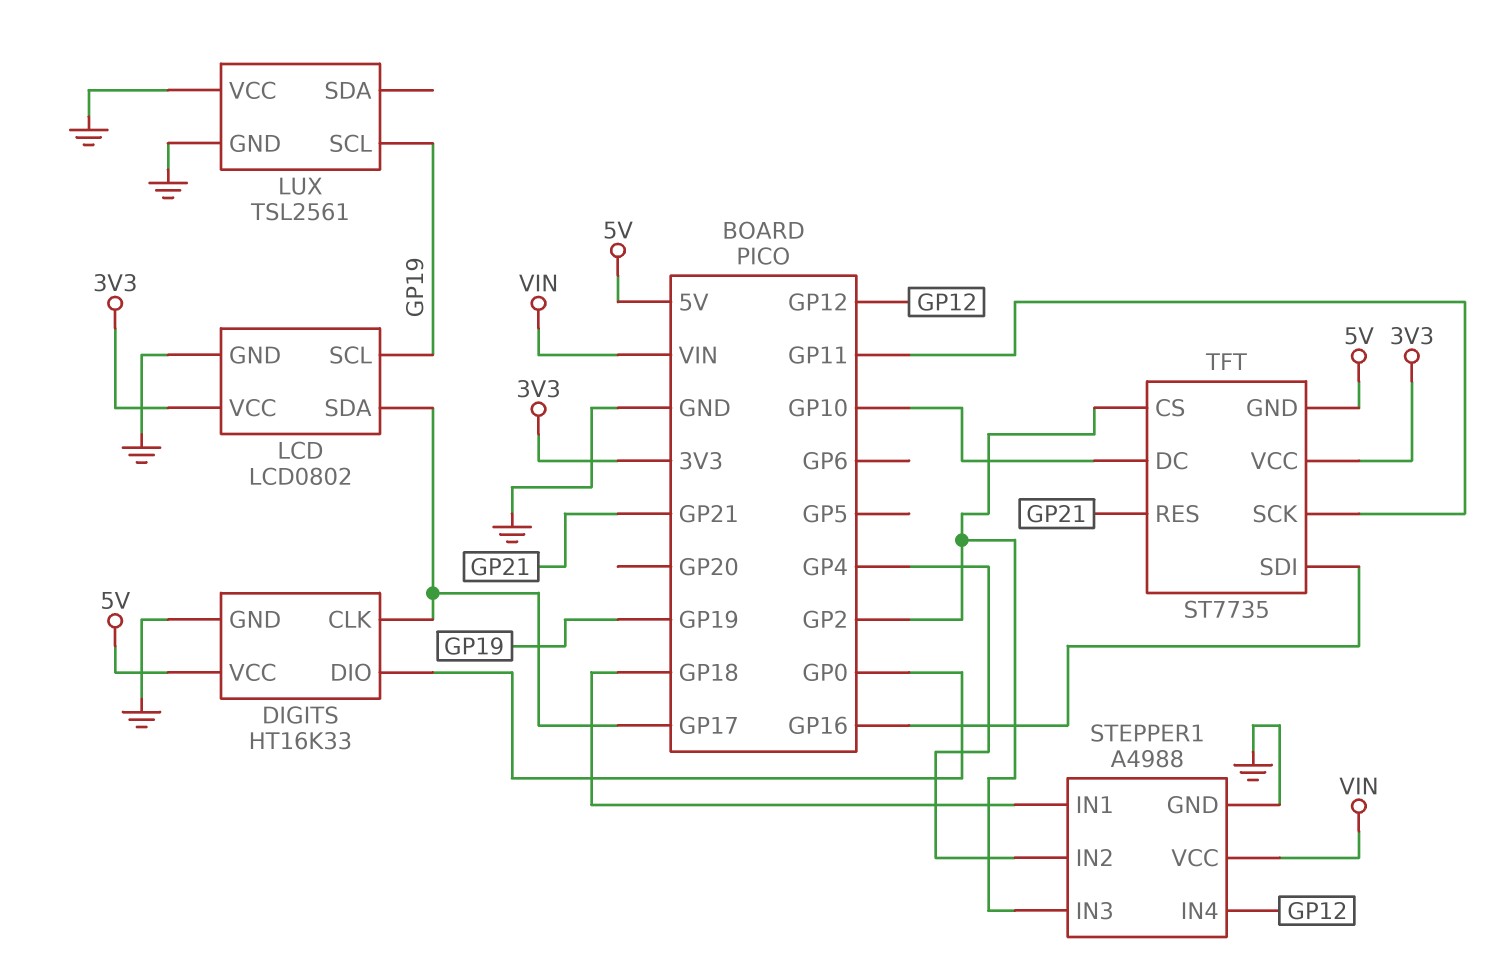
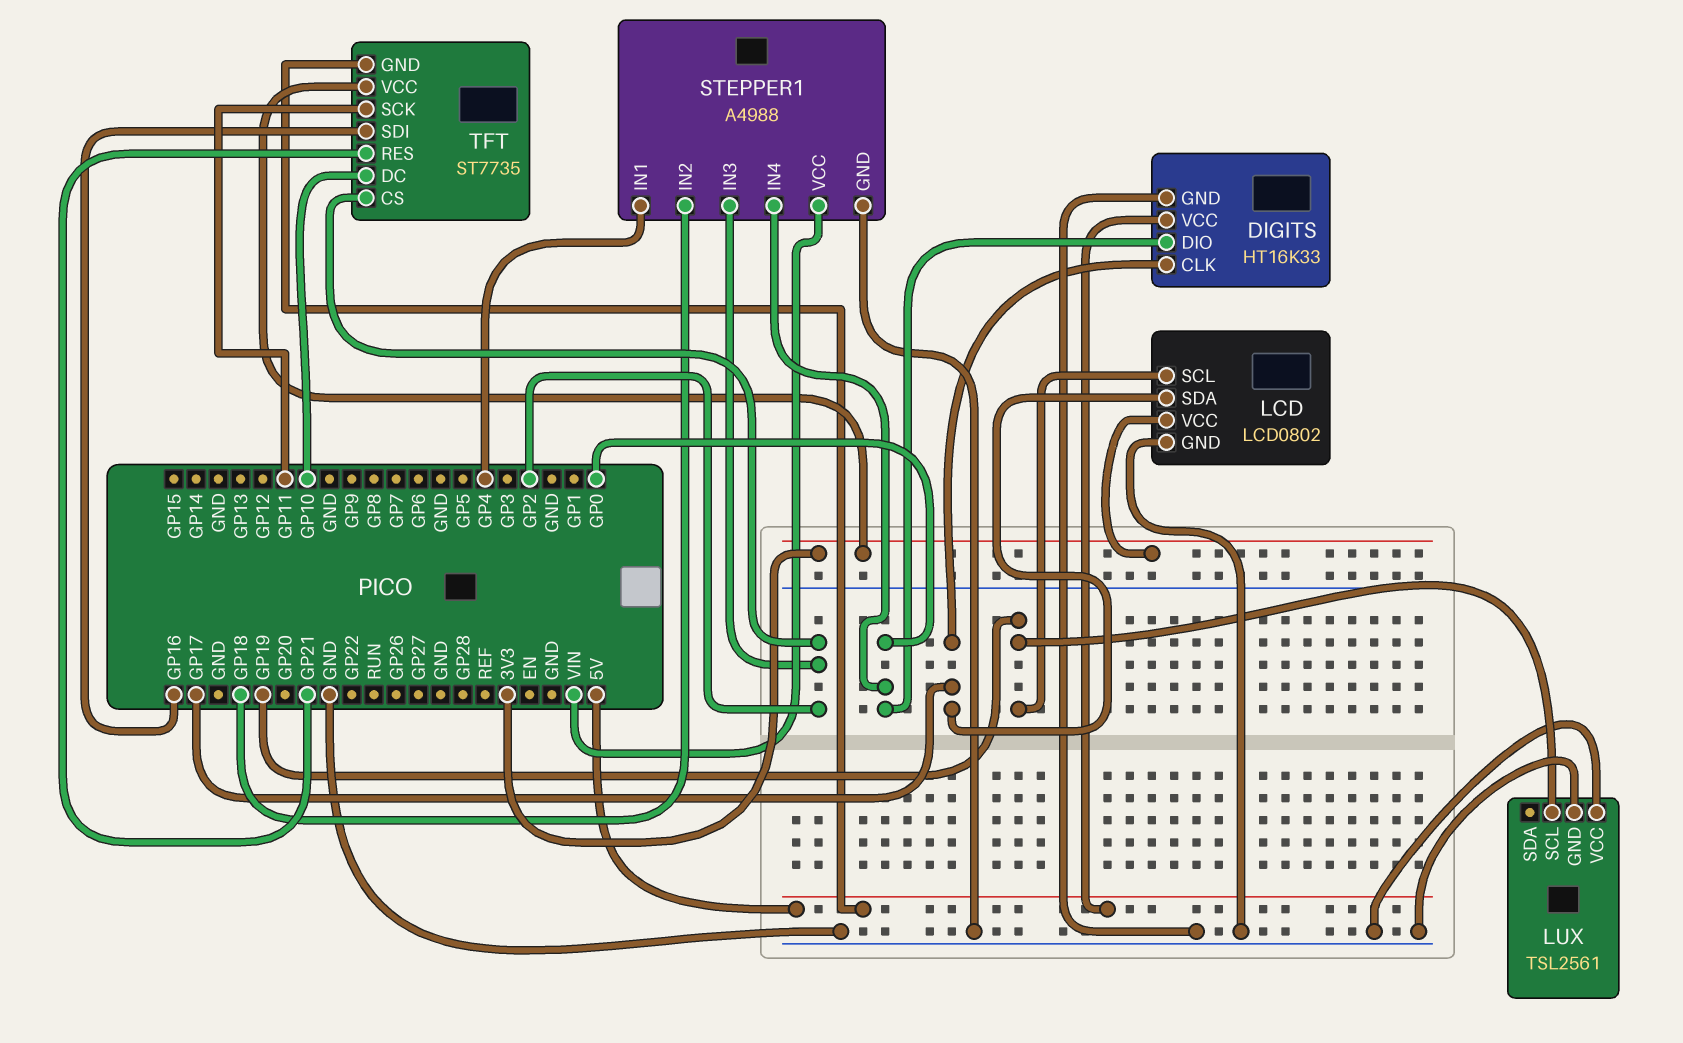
STEPPER1 pin IN1: GP18 -> GP4
STEPPER1 pin IN2: GP4 -> GP18
STEPPER1 pin IN4: GP12 -> GP0

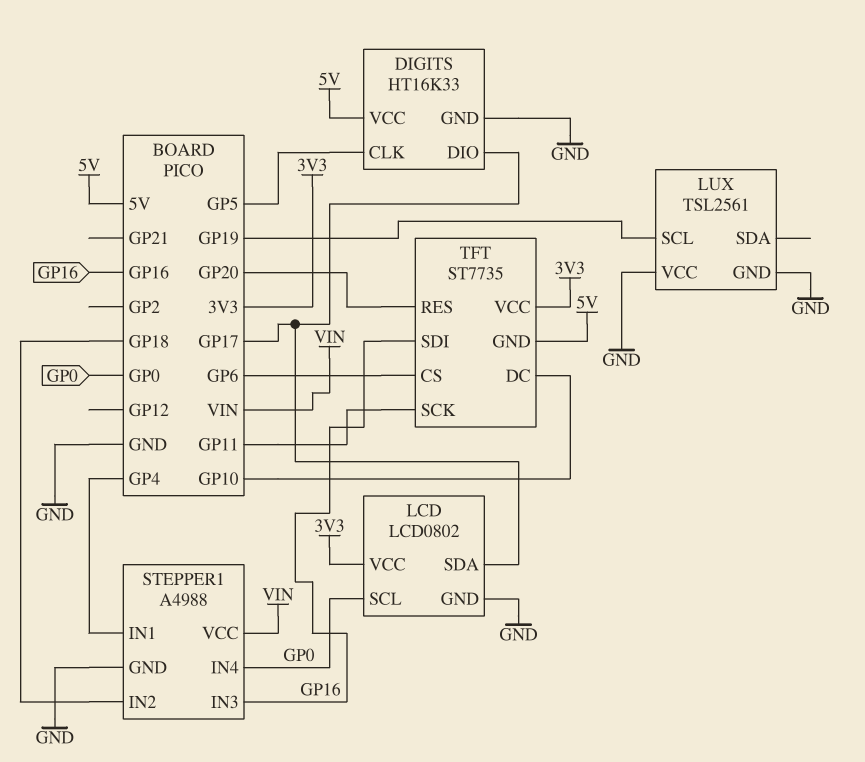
DIGITS pin CLK: GP17 -> GP5
DIGITS pin DIO: GP0 -> GP17
LCD pin SCL: GP19 -> GP0
STEPPER1 pin IN3: GP2 -> GP16
TFT pin CS: GP2 -> GP6
TFT pin RES: GP21 -> GP20

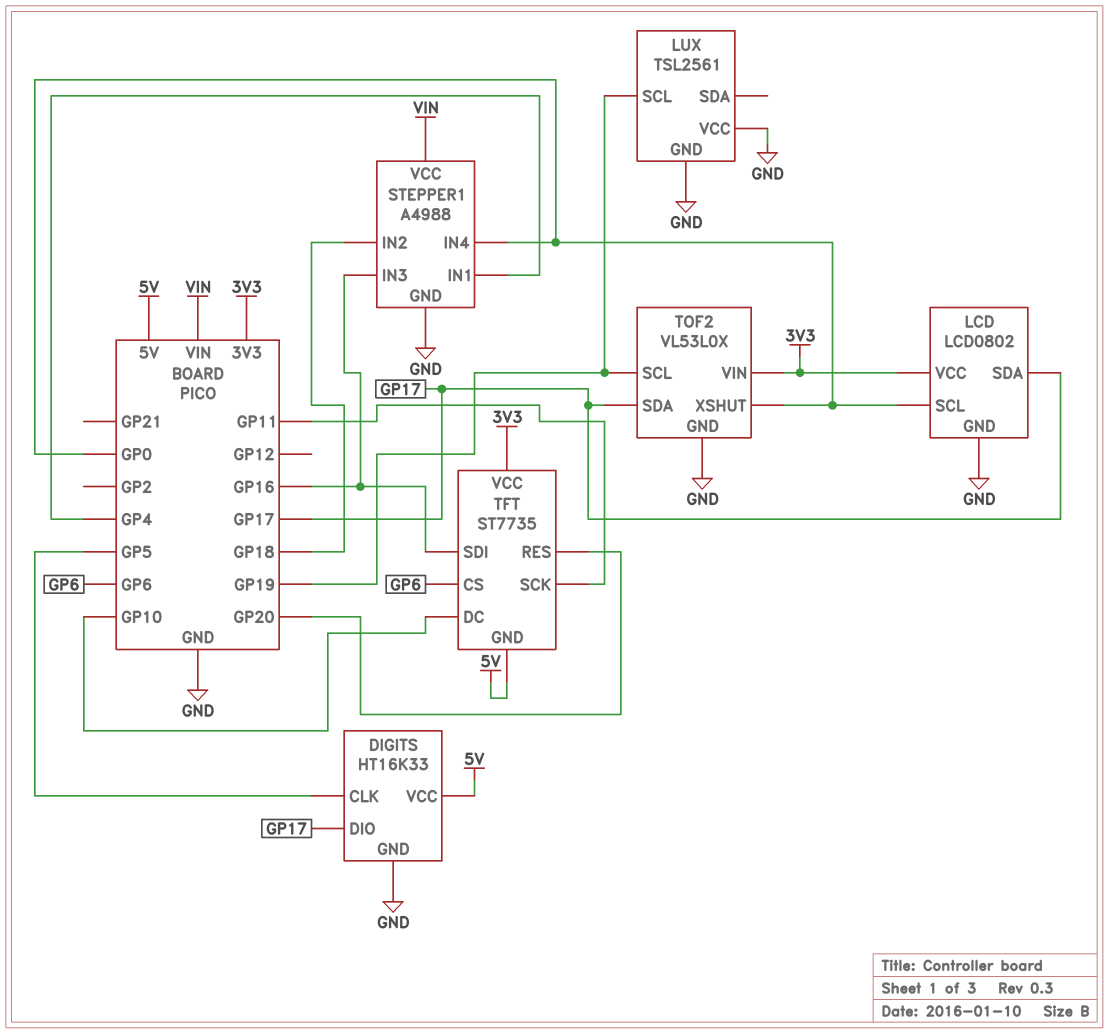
TOF2: none -> VL53L0X
TOF2 pin GND: none -> GND
TOF2 pin SCL: none -> GP19
TOF2 pin SDA: none -> GP17
TOF2 pin VIN: none -> 3V3
TOF2 pin XSHUT: none -> GP0

